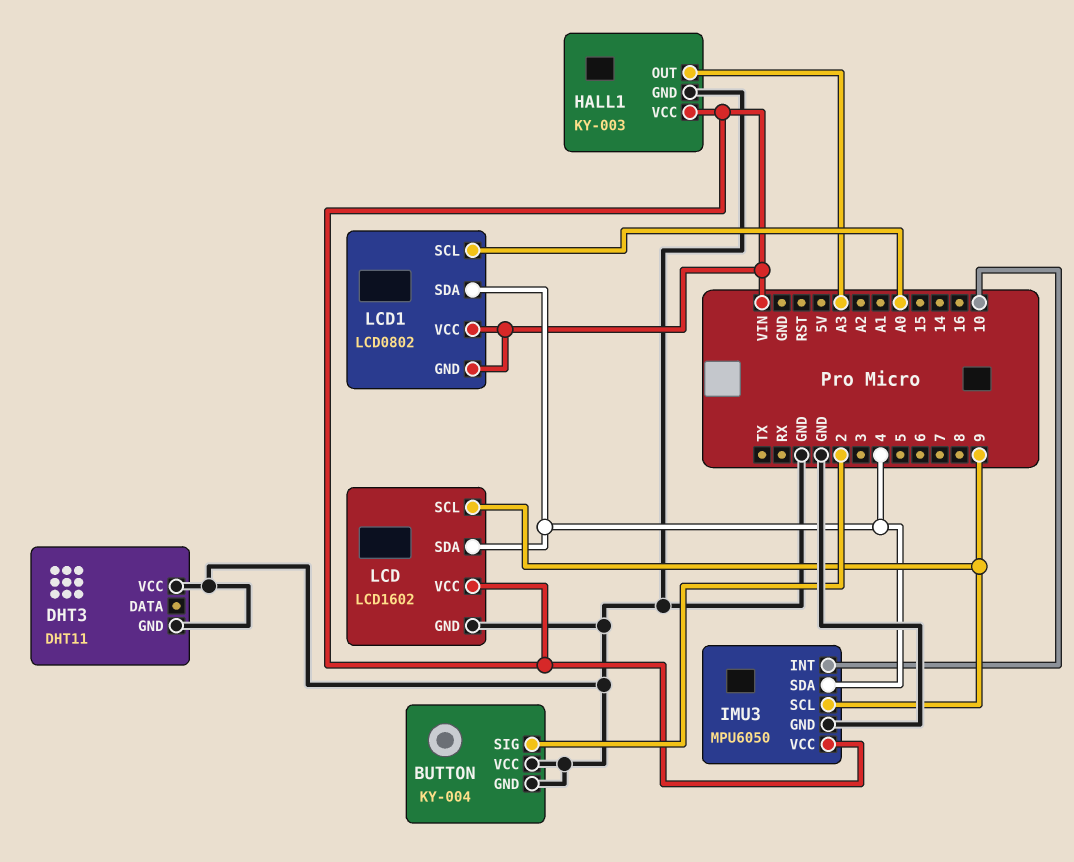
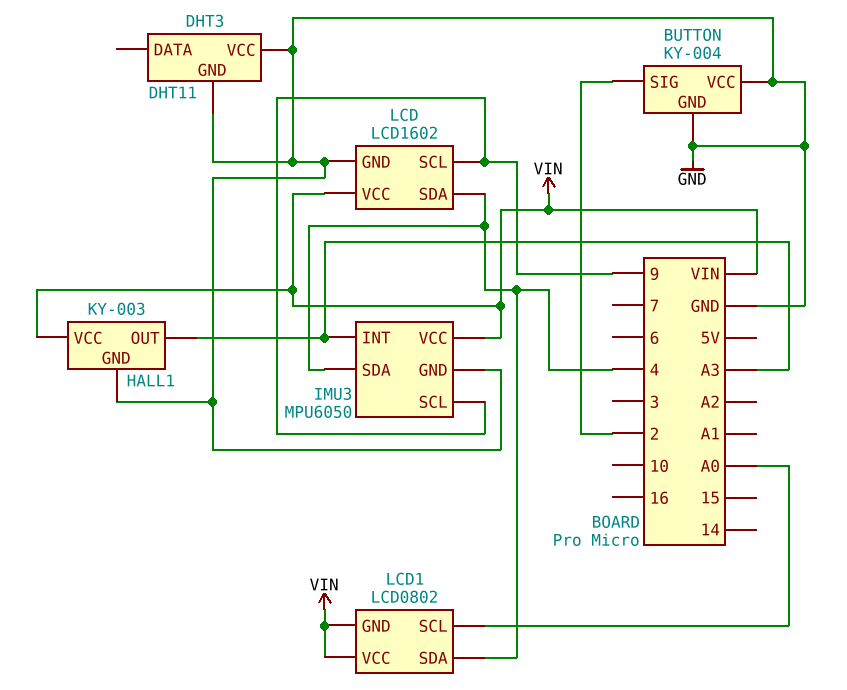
IMU3 pin INT: 10 -> A3

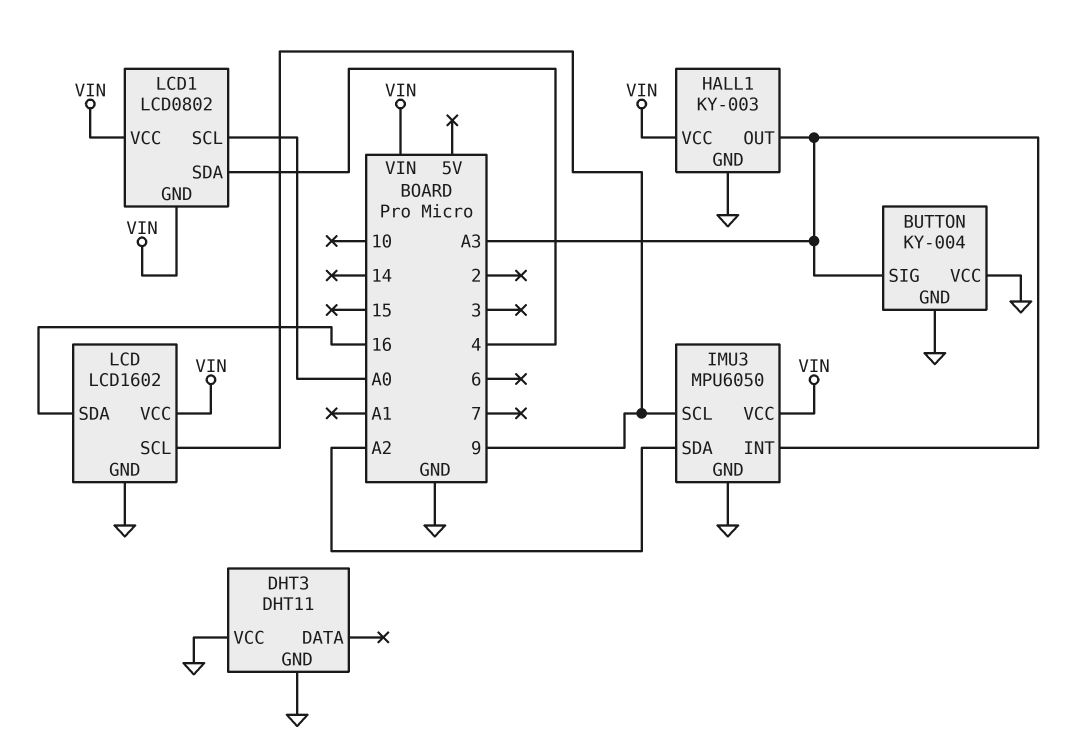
BUTTON pin SIG: 2 -> A3
IMU3 pin SDA: 4 -> A2
LCD pin SDA: 4 -> 16

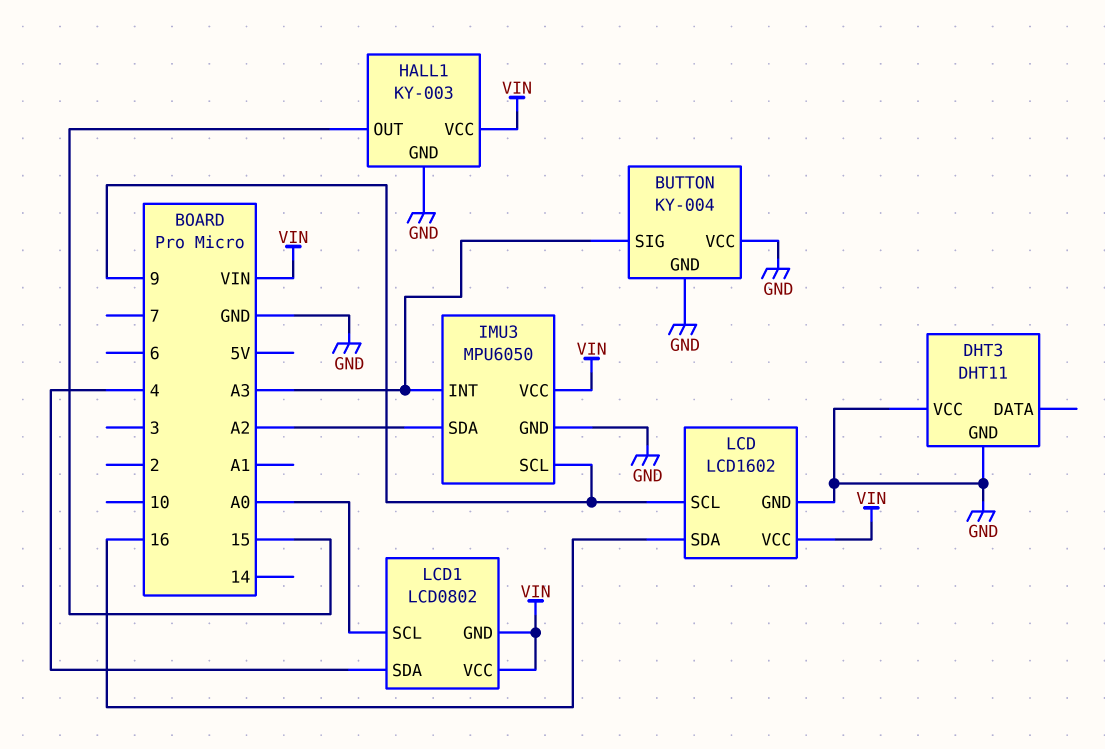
HALL1 pin OUT: A3 -> 15

